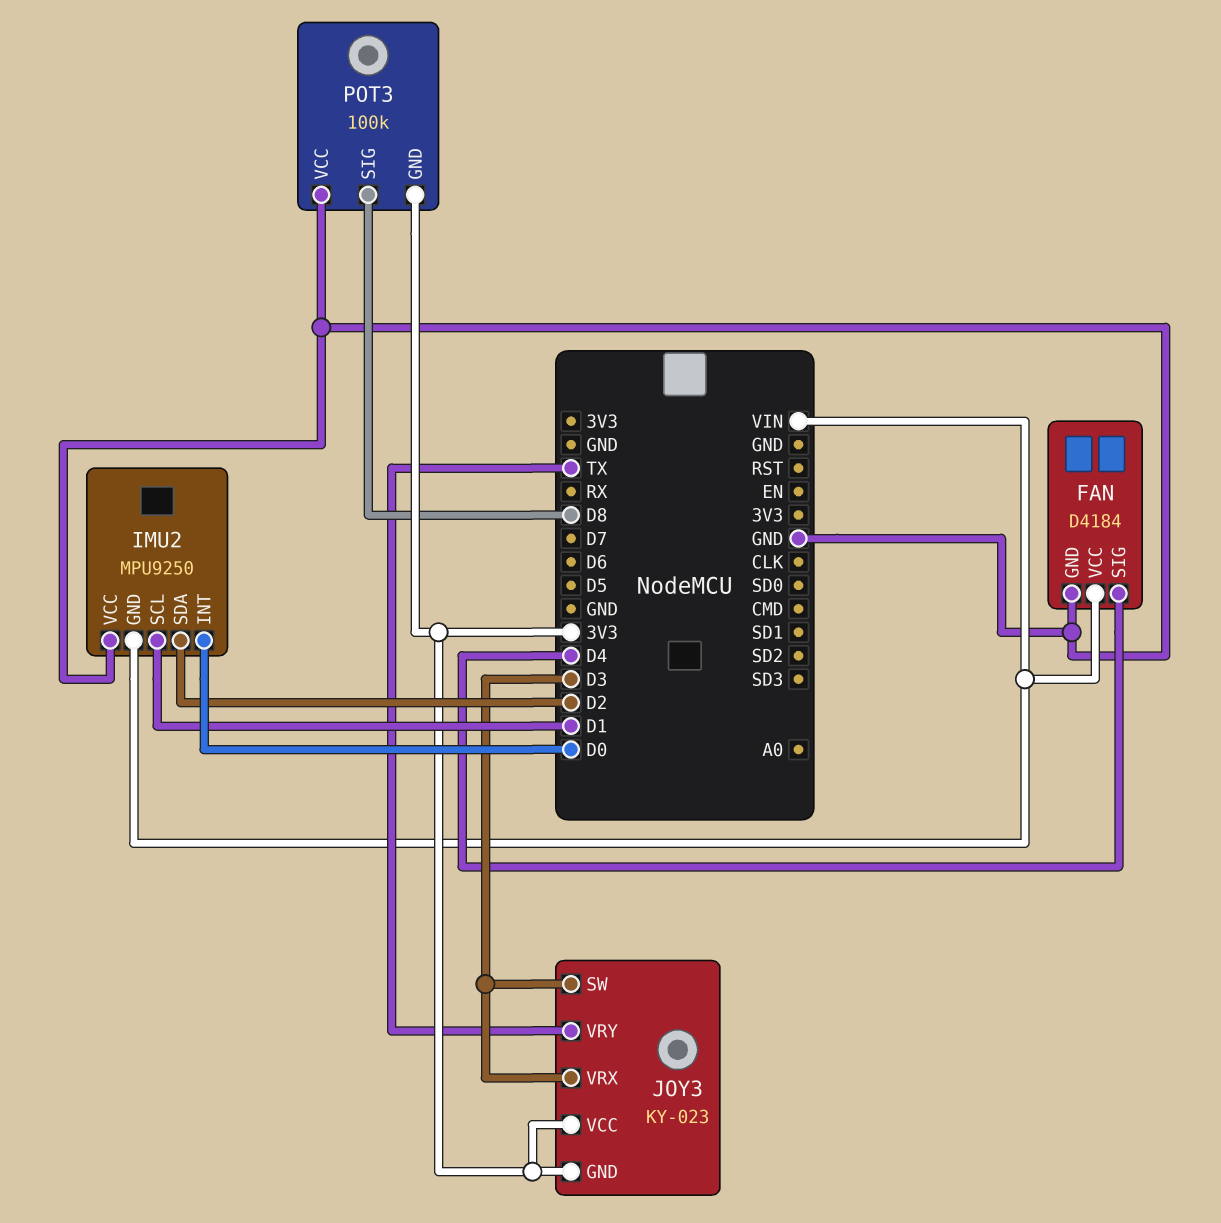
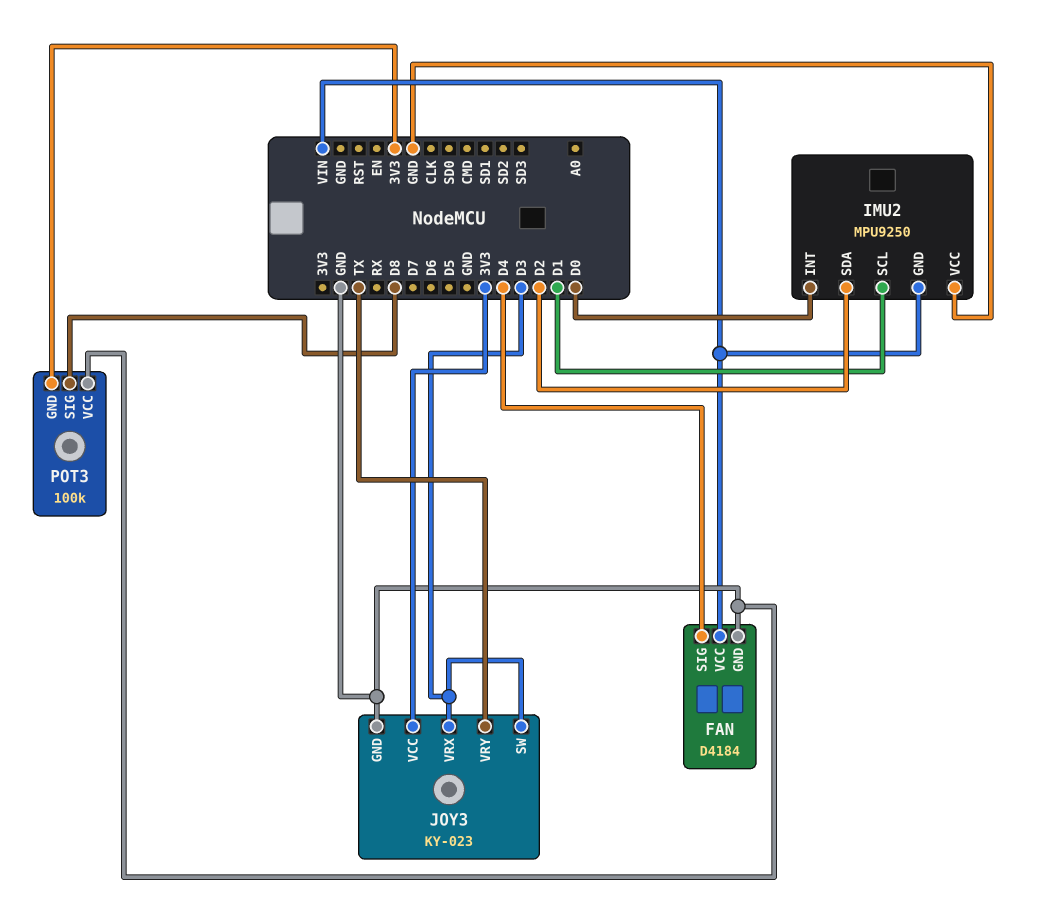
JOY3 pin GND: 3V3 -> GND

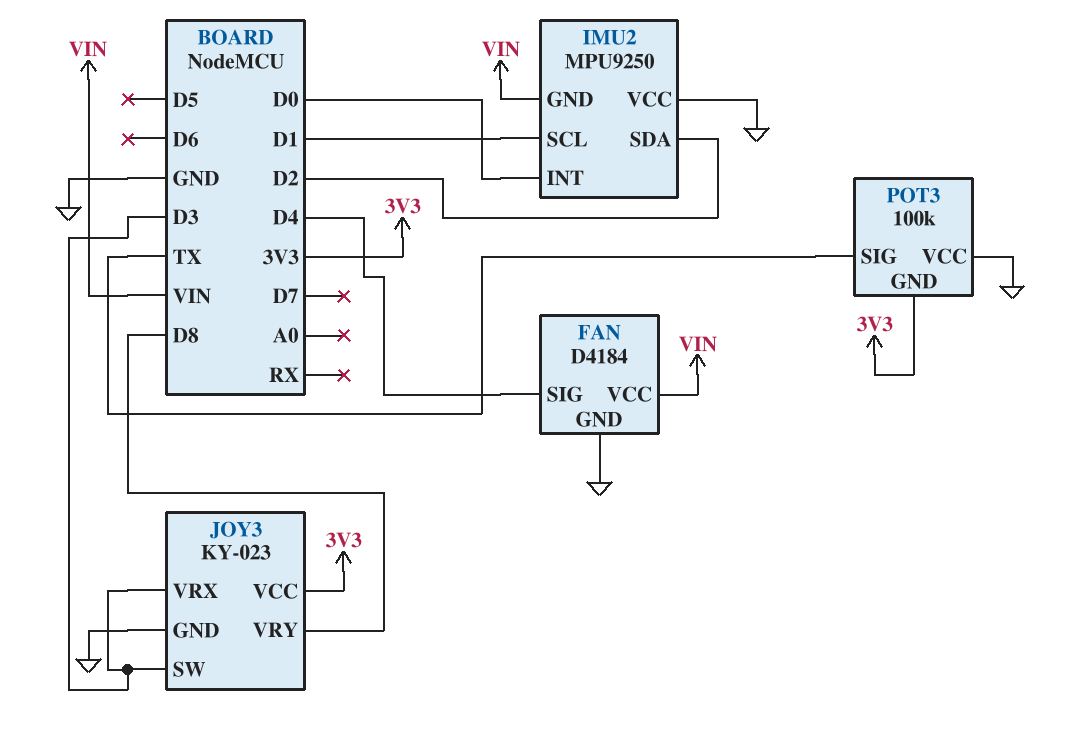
JOY3 pin VRY: TX -> D8
POT3 pin SIG: D8 -> TX

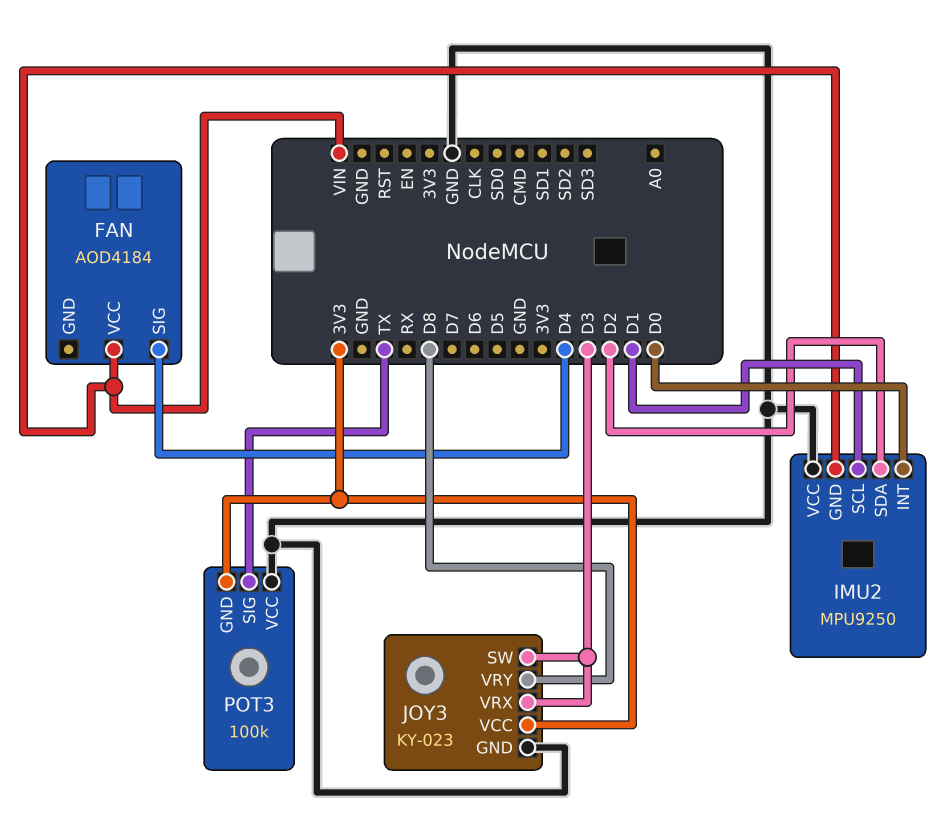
FAN: D4184 -> AOD4184
FAN pin GND: GND -> none

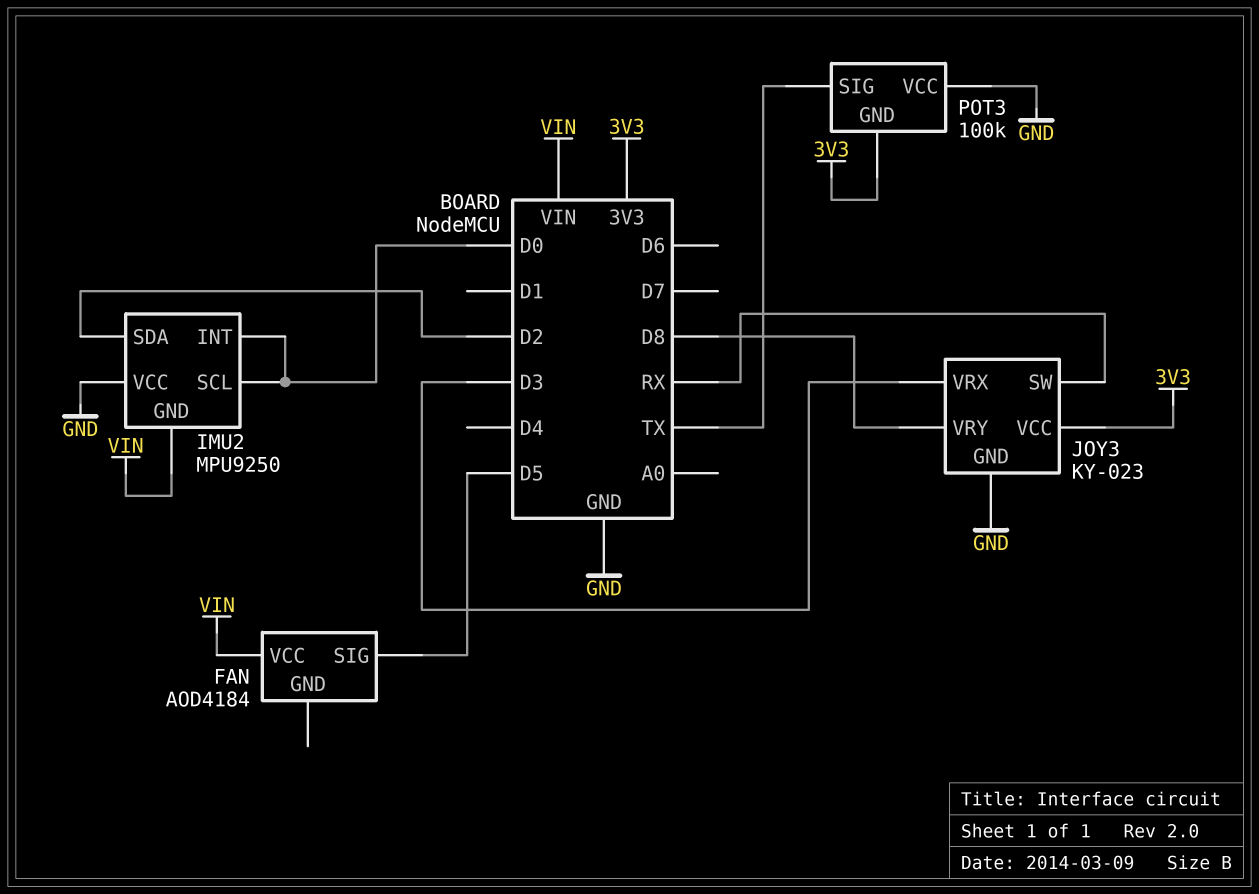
FAN pin SIG: D4 -> D5
IMU2 pin SCL: D1 -> D0
JOY3 pin SW: D3 -> RX

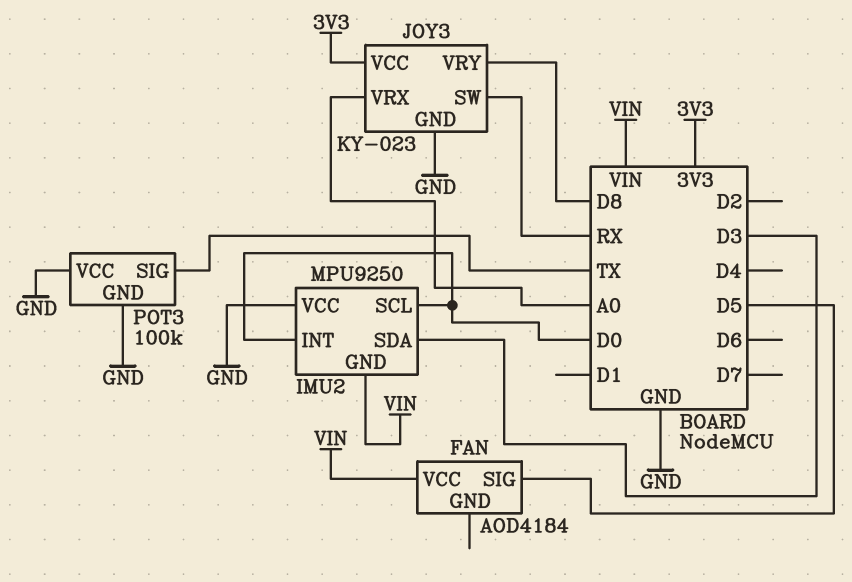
IMU2 pin SDA: D2 -> D3
JOY3 pin VRX: D3 -> A0
POT3 pin GND: 3V3 -> GND

